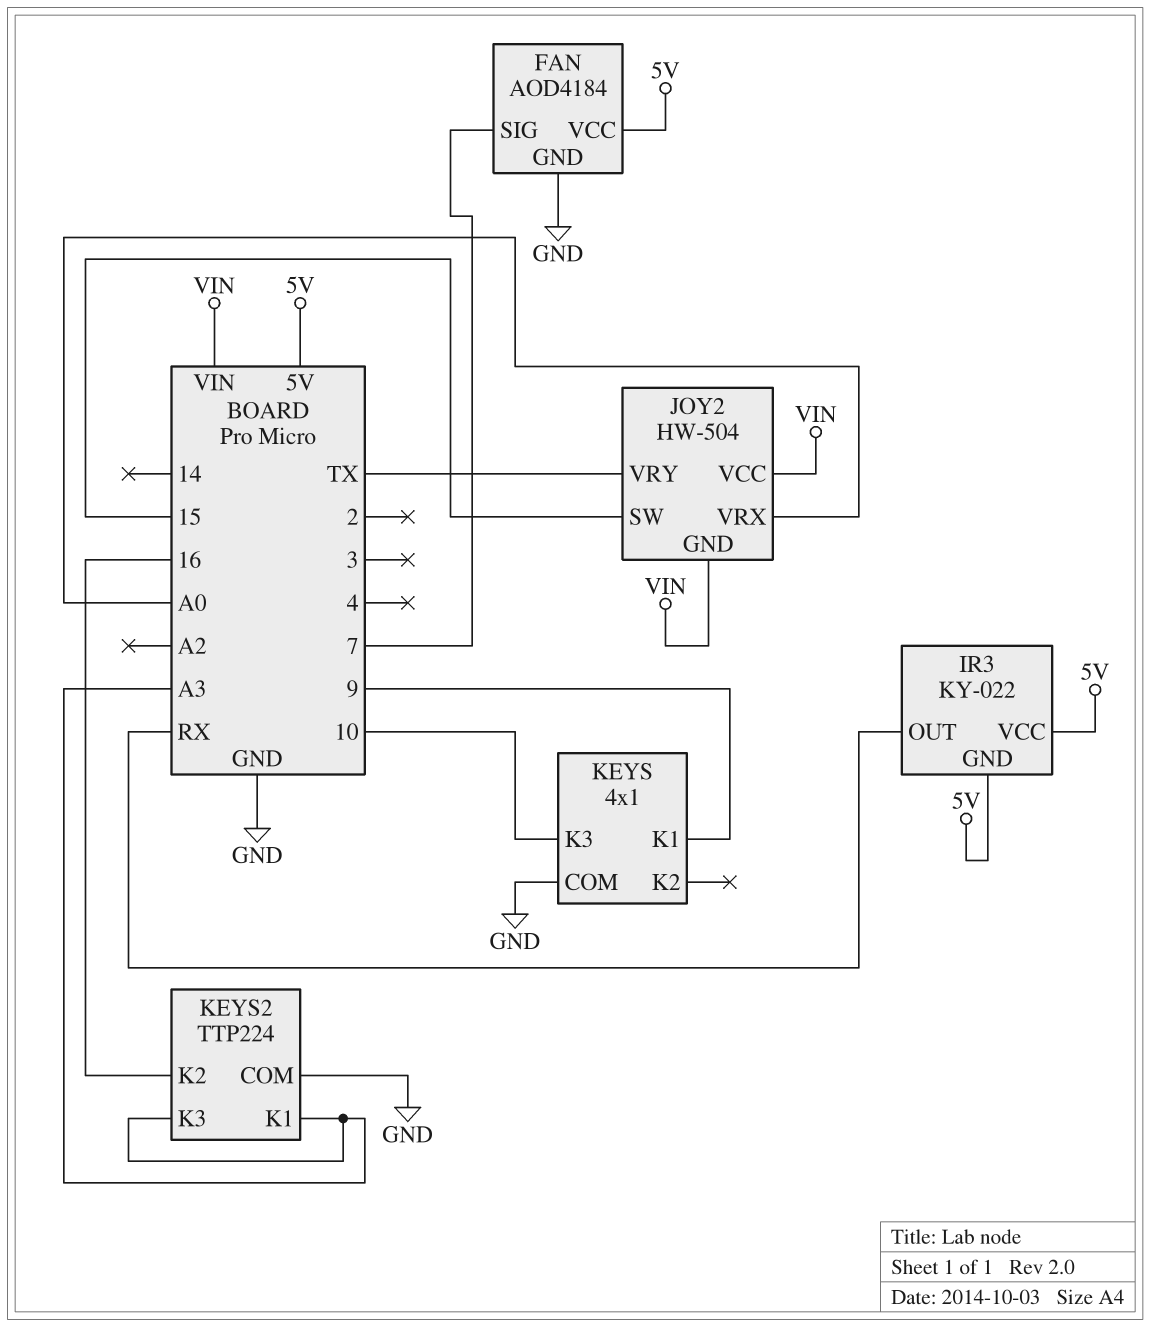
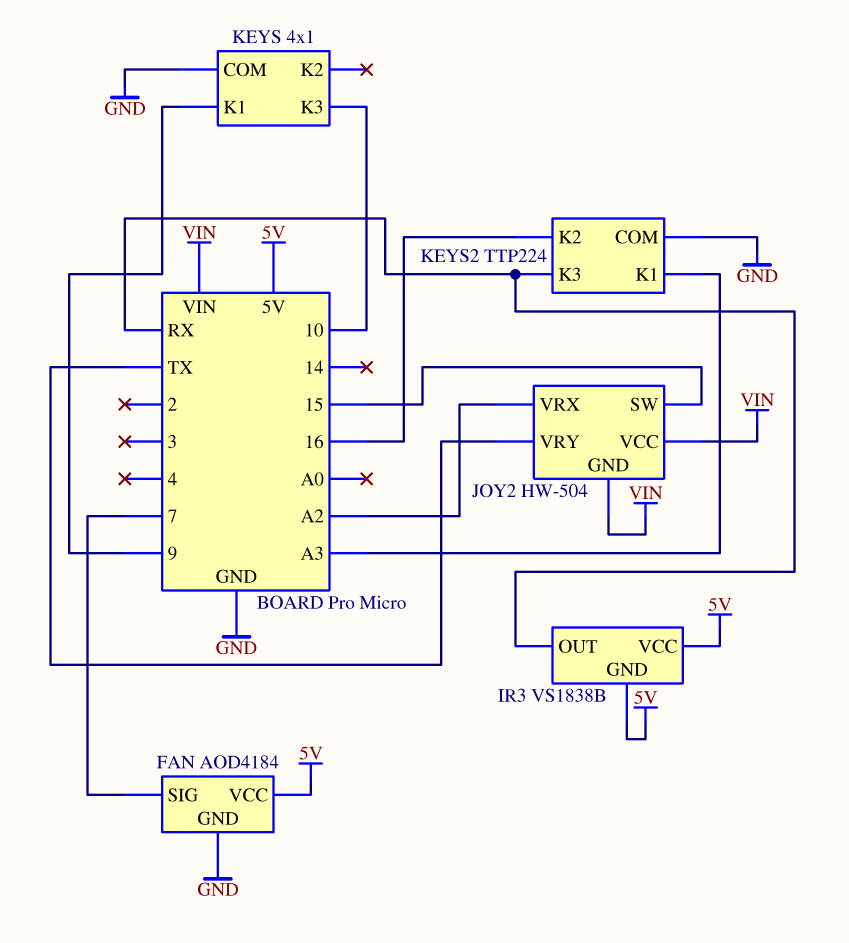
IR3: KY-022 -> VS1838B
JOY2 pin VRX: A0 -> A2
KEYS2 pin K3: A3 -> RX

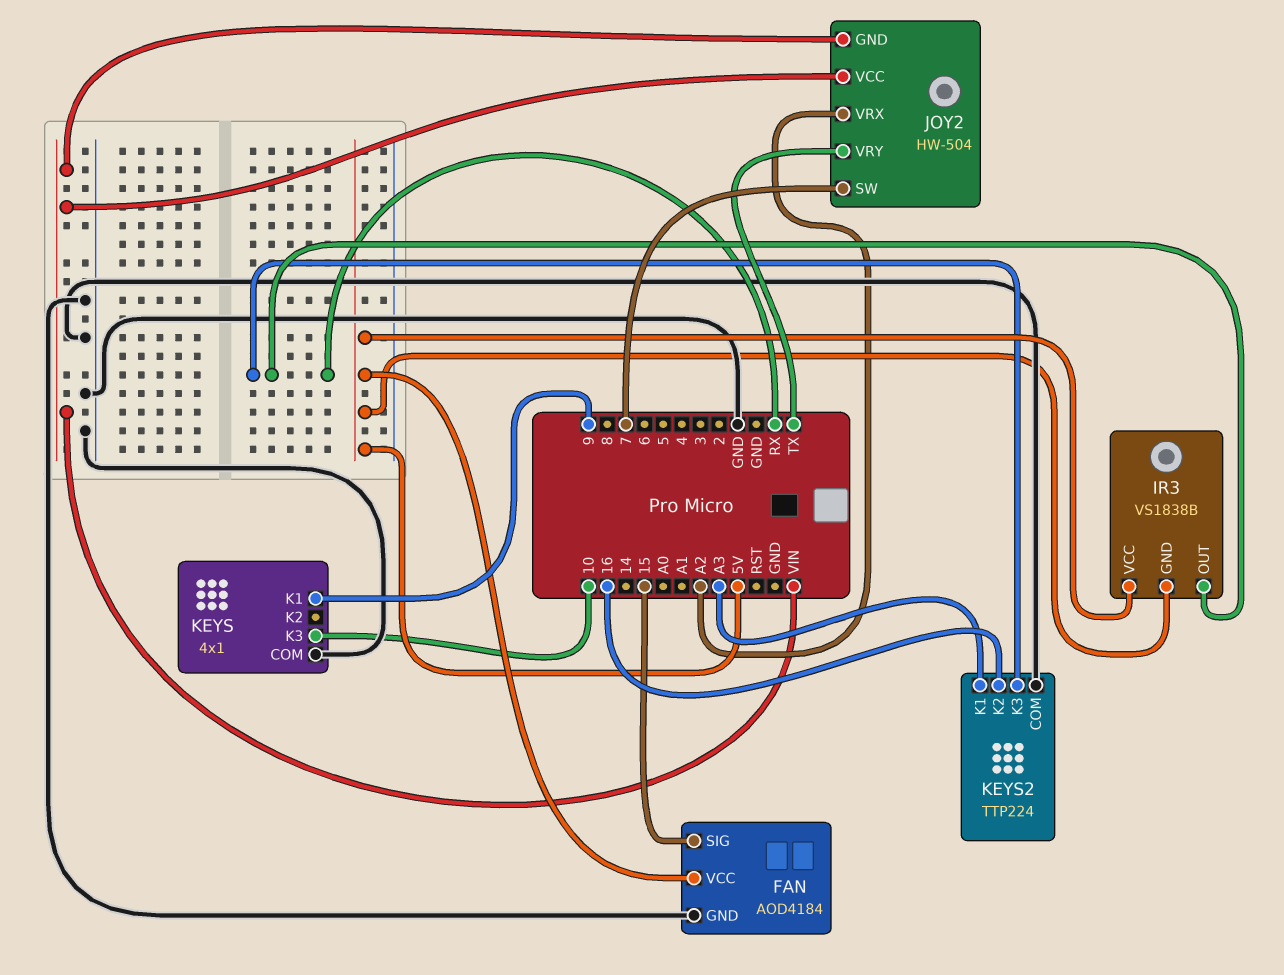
FAN pin SIG: 7 -> 15
JOY2 pin SW: 15 -> 7

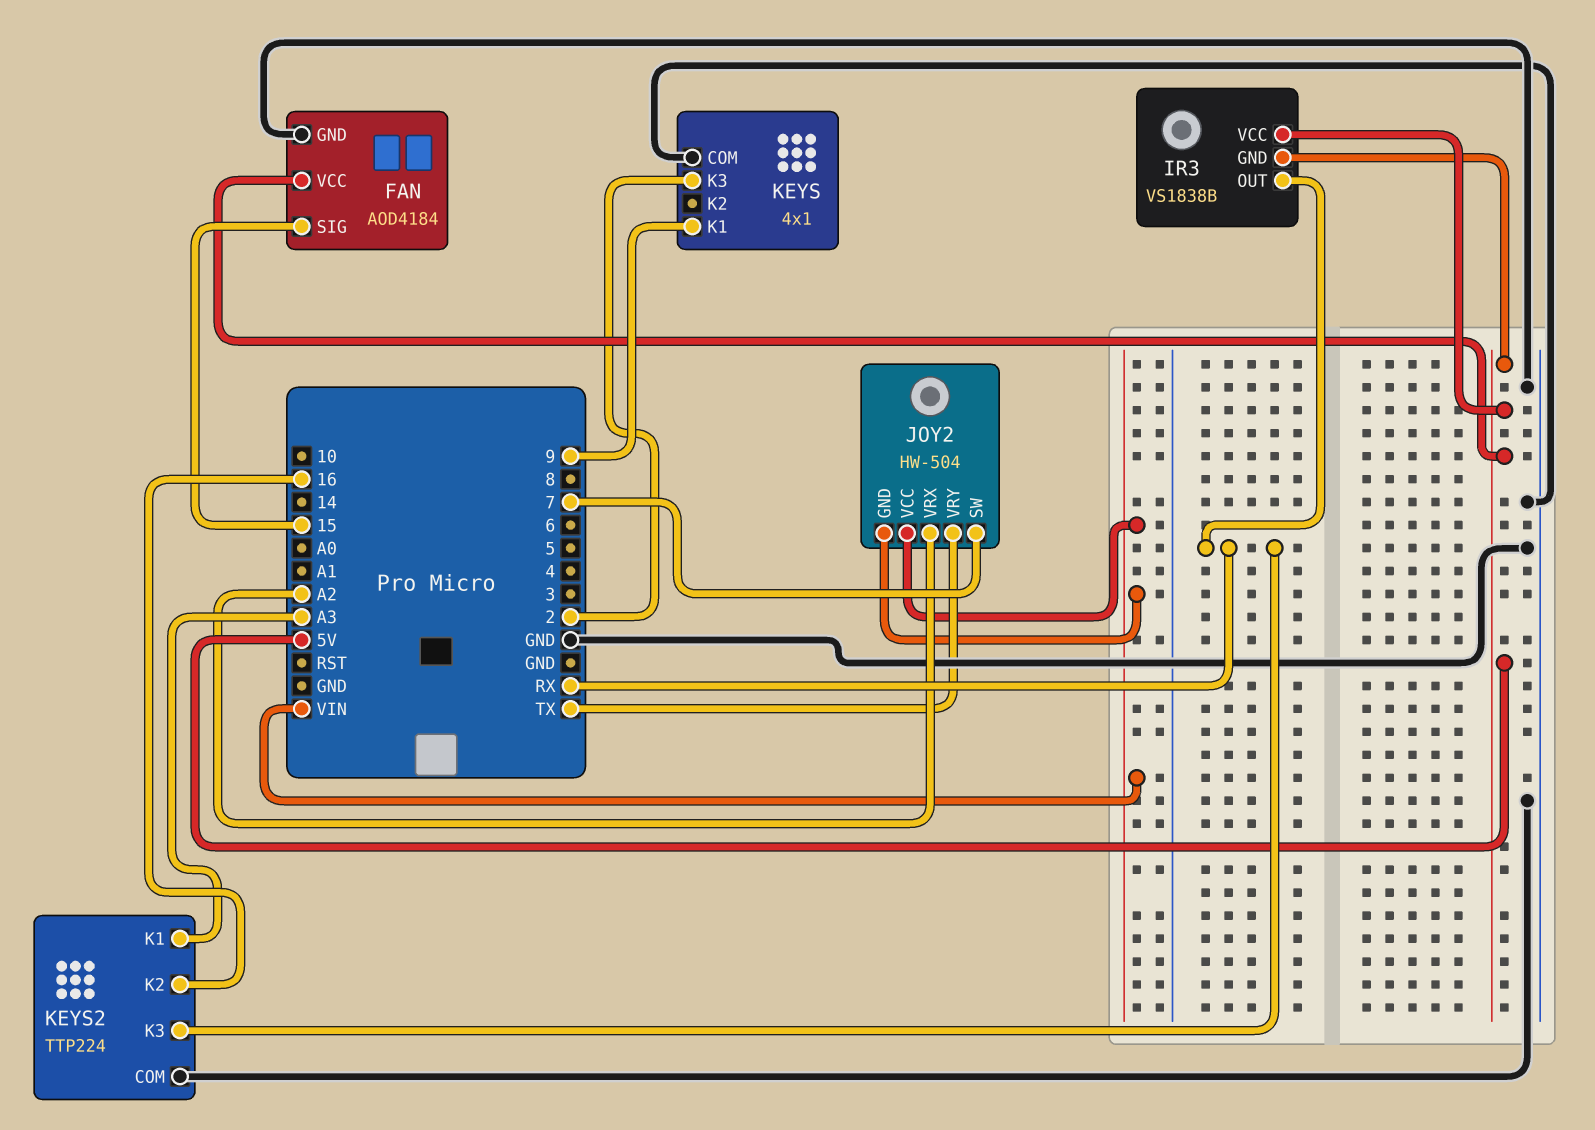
KEYS pin K3: 10 -> 2

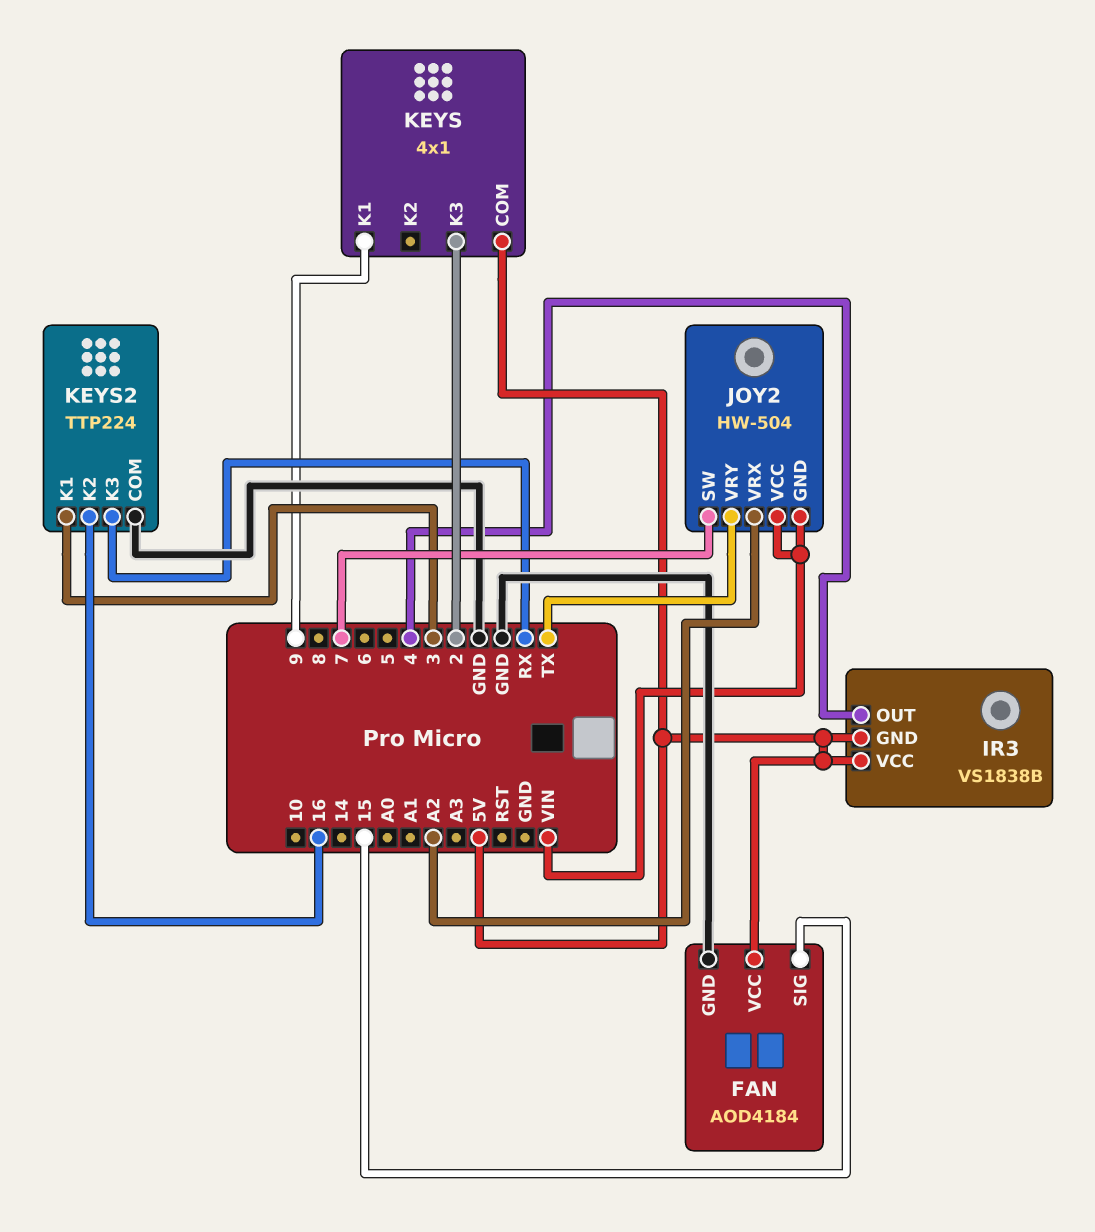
IR3 pin OUT: RX -> 4
KEYS pin COM: GND -> 5V
KEYS2 pin K1: A3 -> 3

